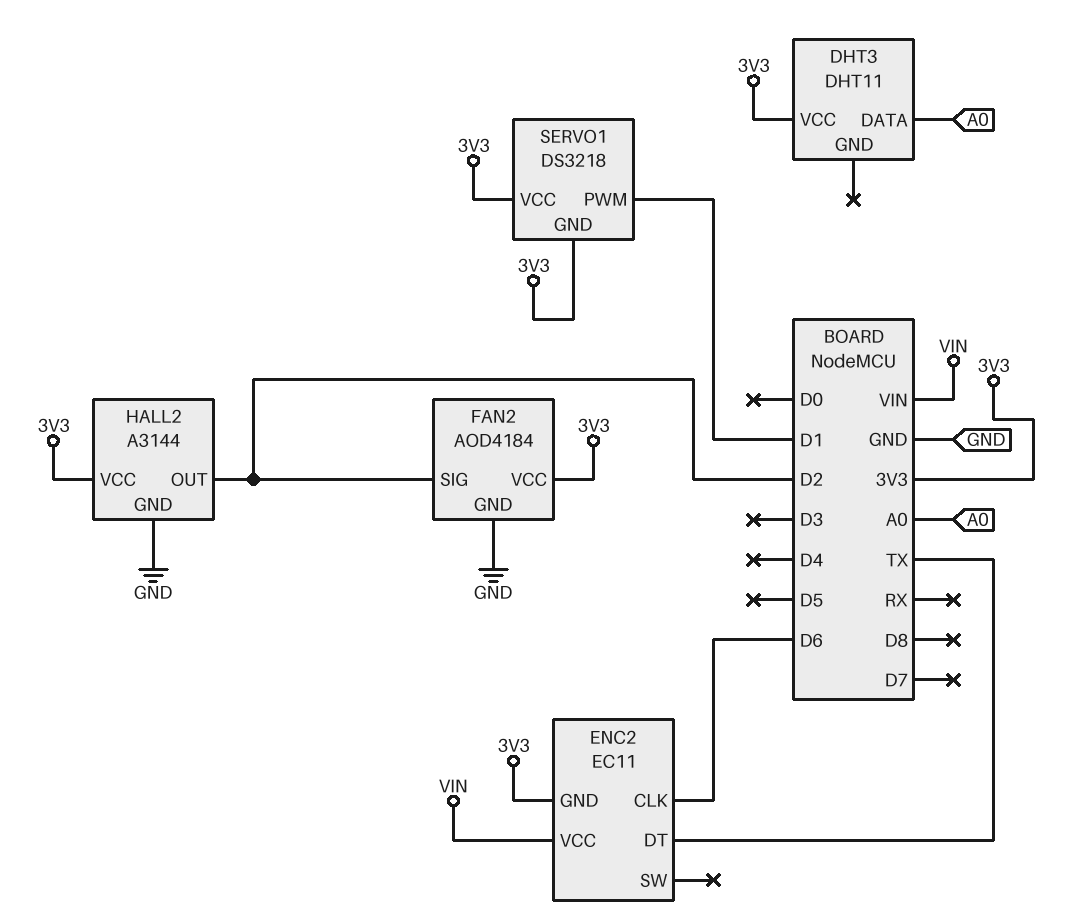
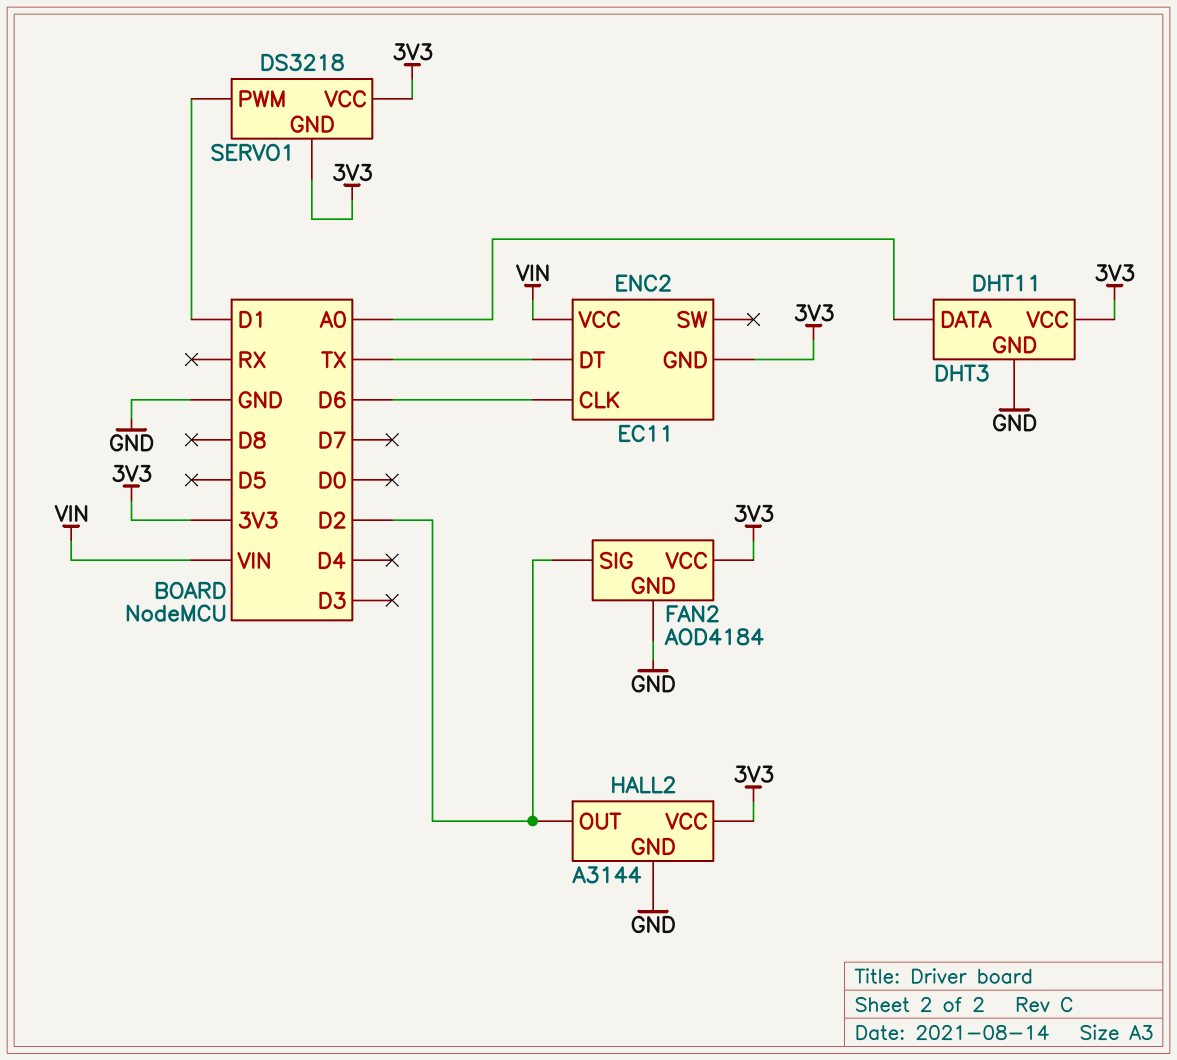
DHT3 pin GND: none -> GND

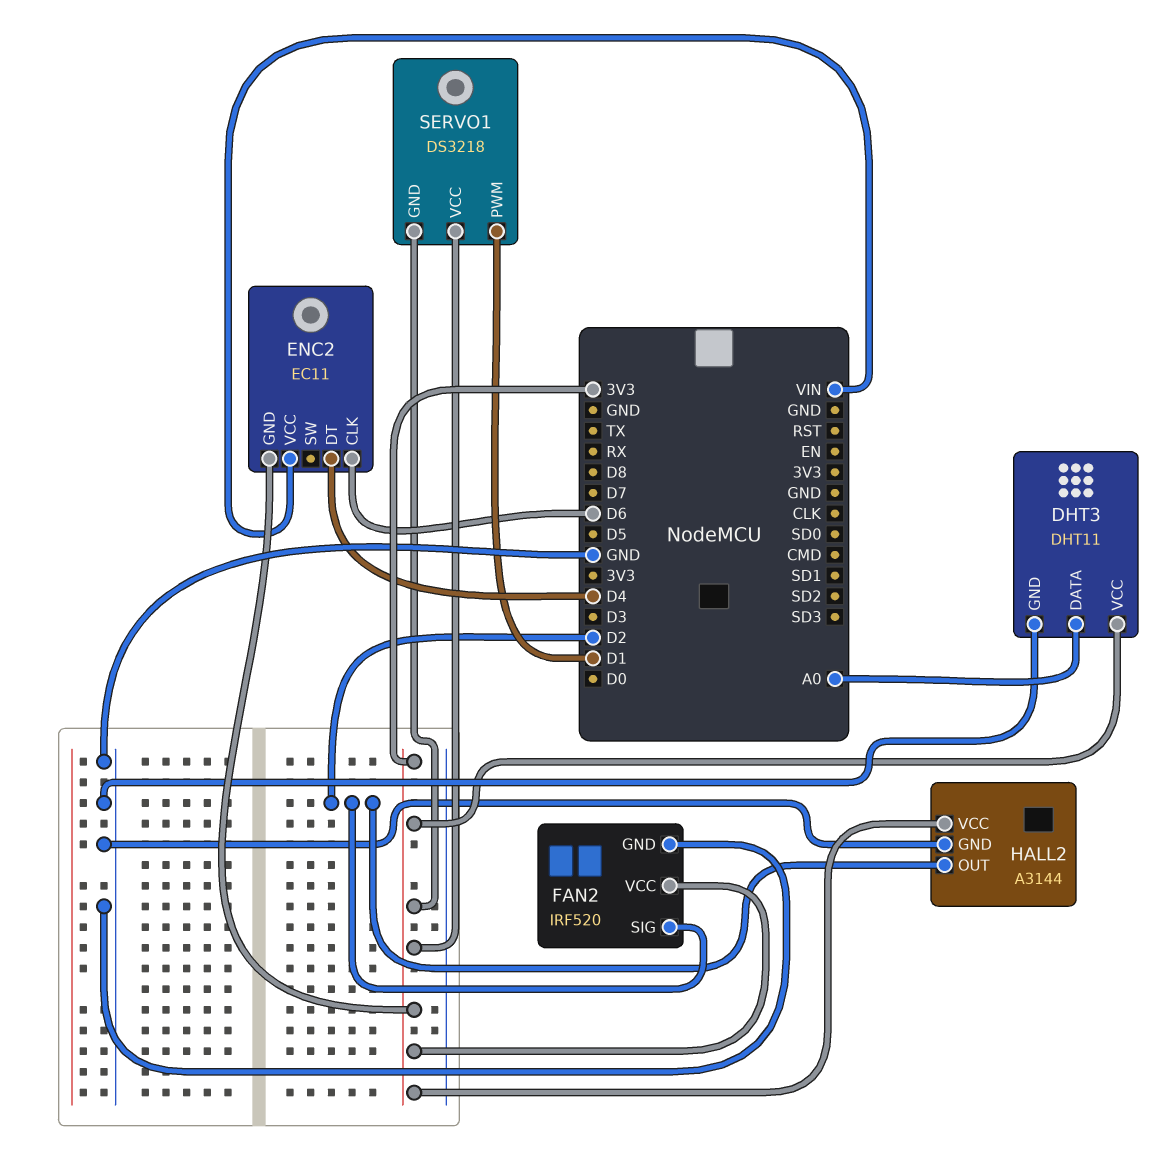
ENC2 pin DT: TX -> D4
FAN2: AOD4184 -> IRF520

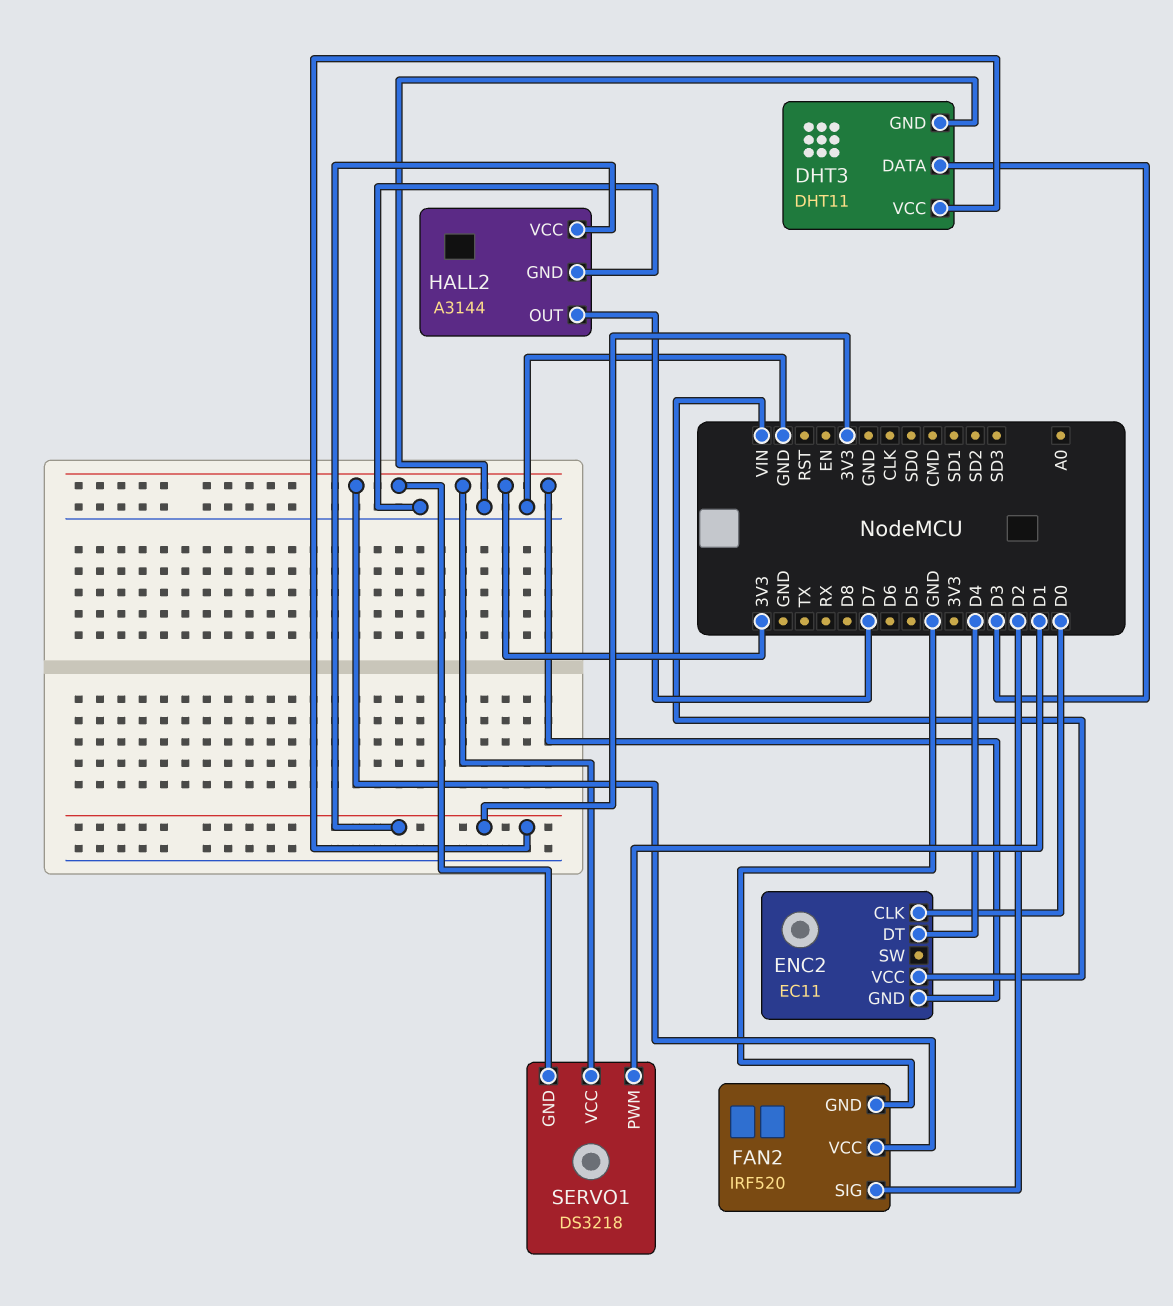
DHT3 pin DATA: A0 -> D3
ENC2 pin CLK: D6 -> D0
HALL2 pin OUT: D2 -> D7

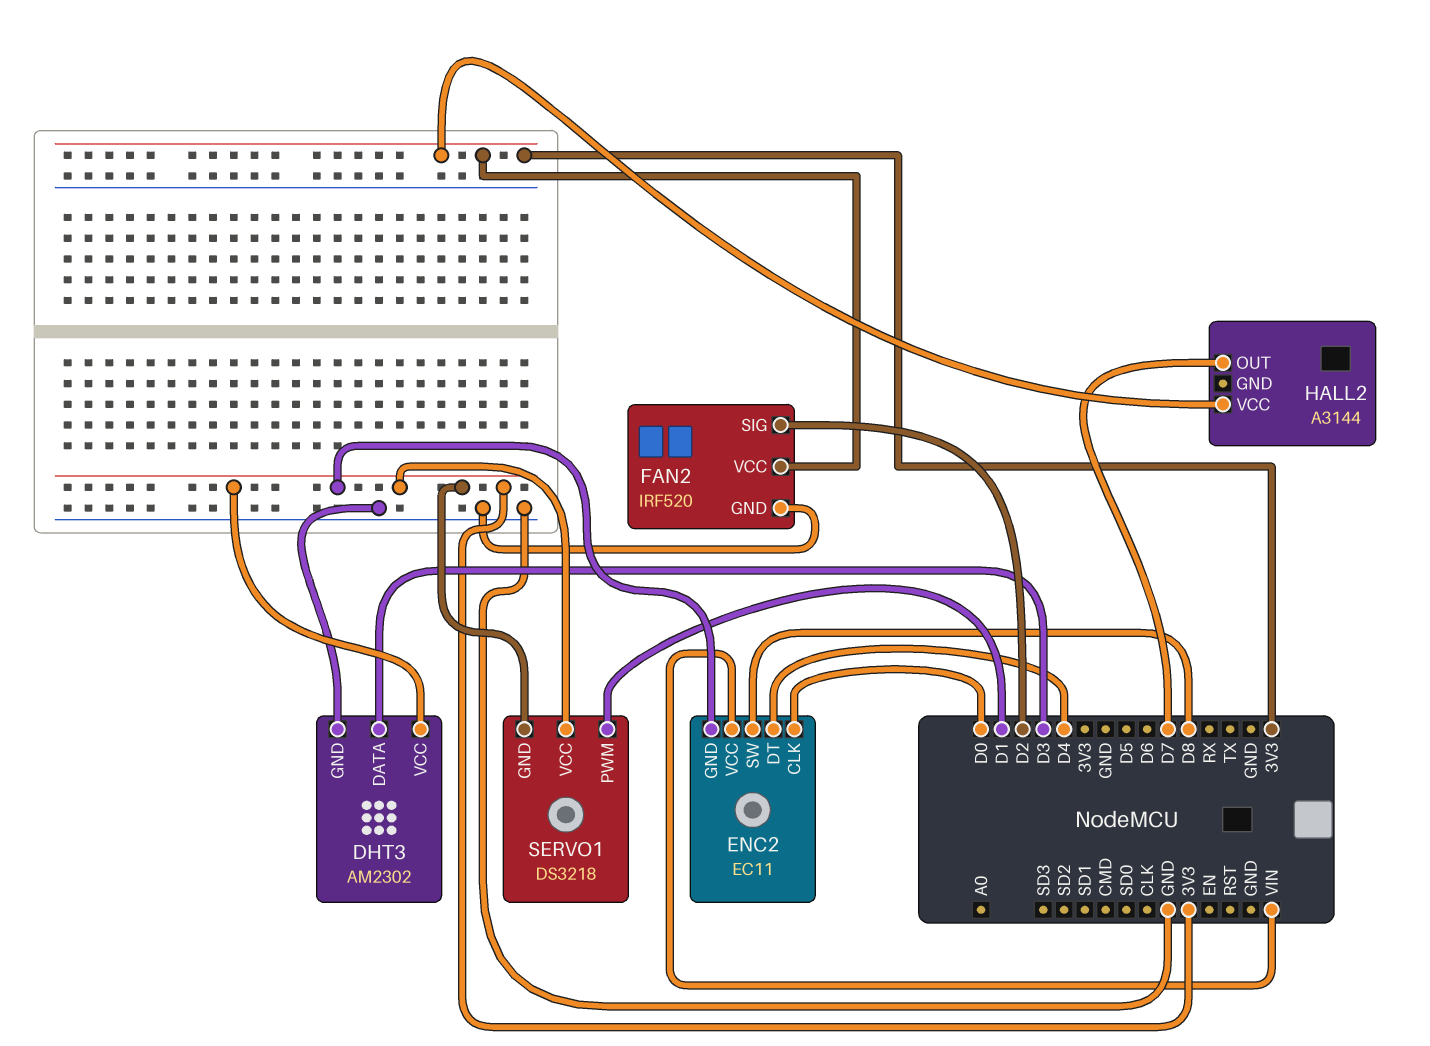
DHT3: DHT11 -> AM2302
ENC2 pin SW: none -> D8
HALL2 pin GND: GND -> none

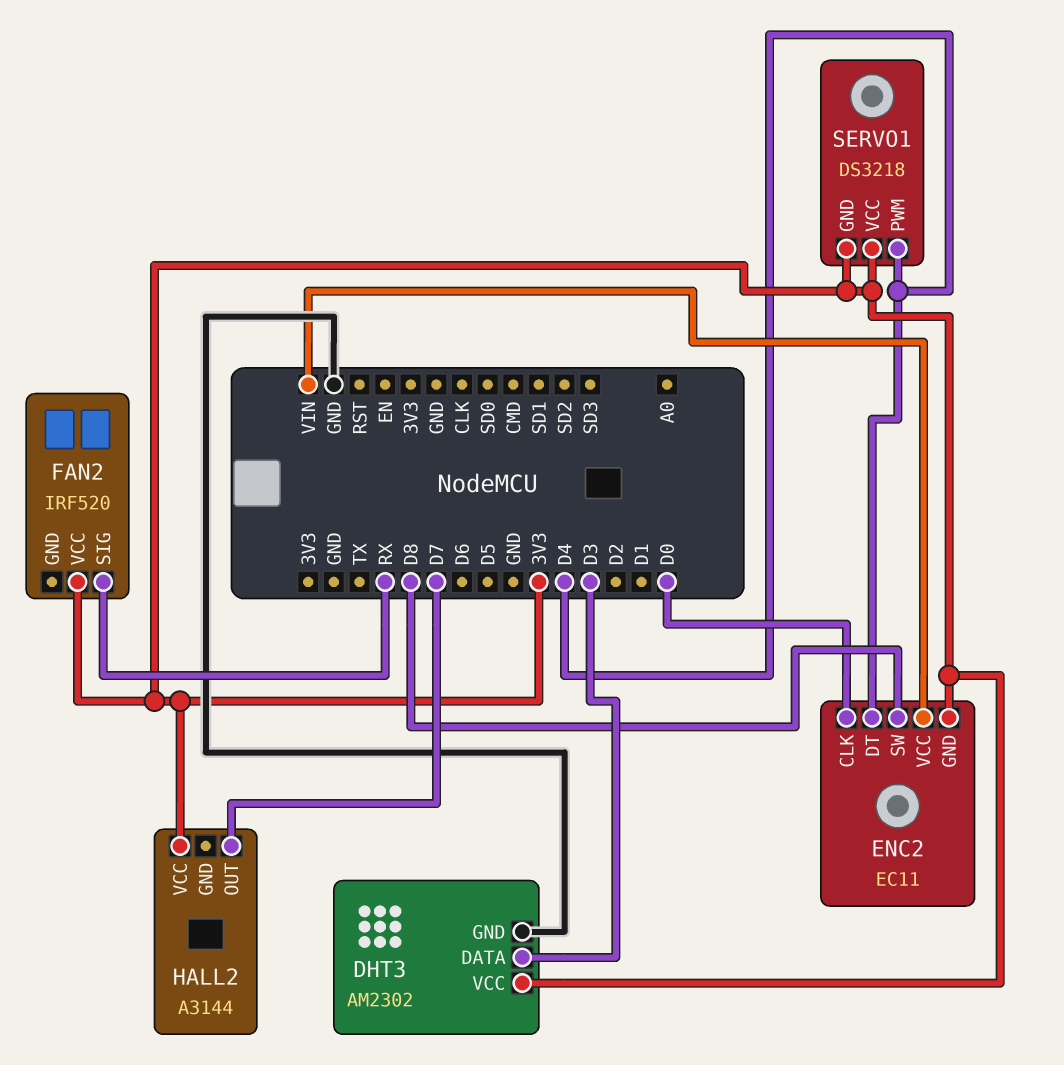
FAN2 pin GND: GND -> none
FAN2 pin SIG: D2 -> RX
SERVO1 pin PWM: D1 -> D4

